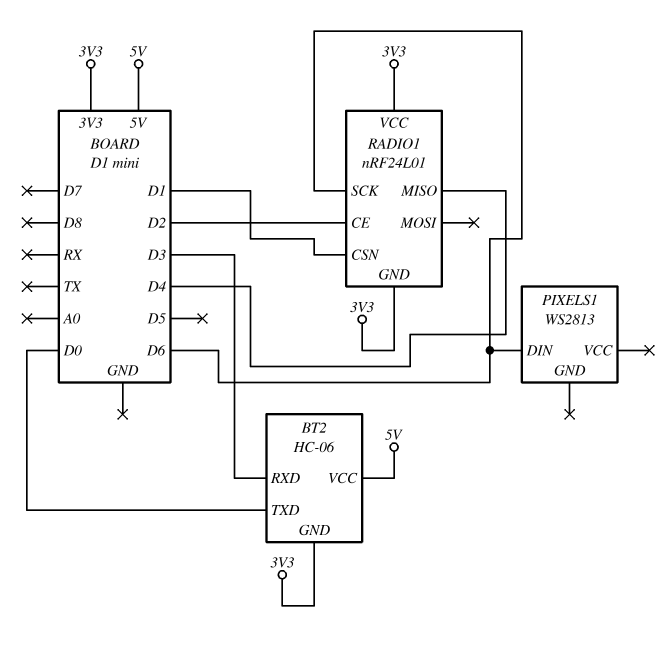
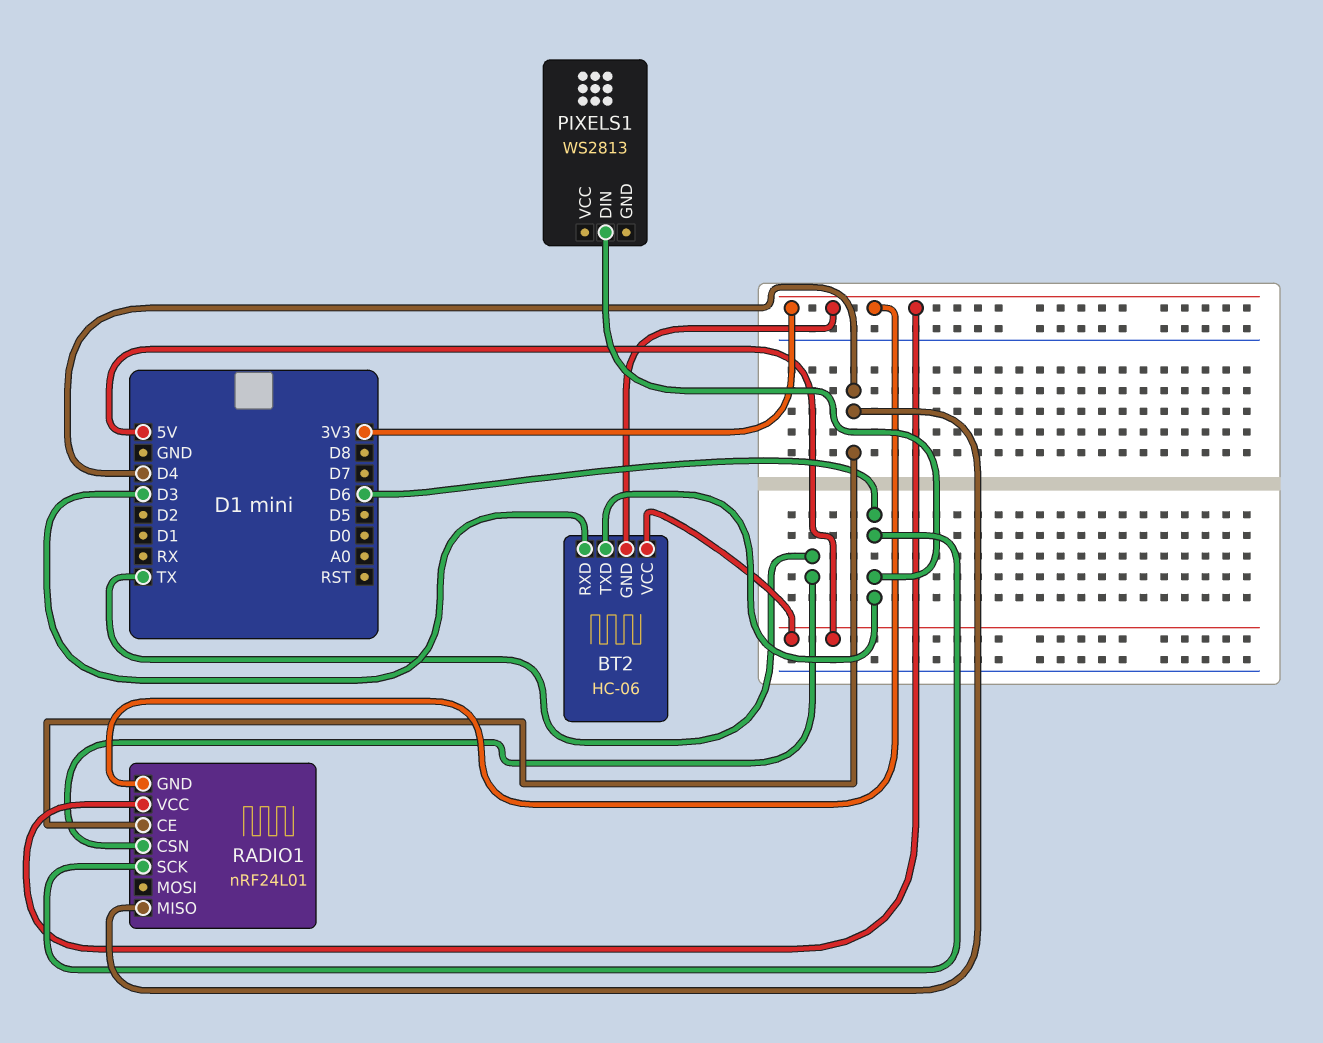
BT2 pin TXD: D0 -> D6
RADIO1 pin CE: D2 -> D4
RADIO1 pin CSN: D1 -> TX

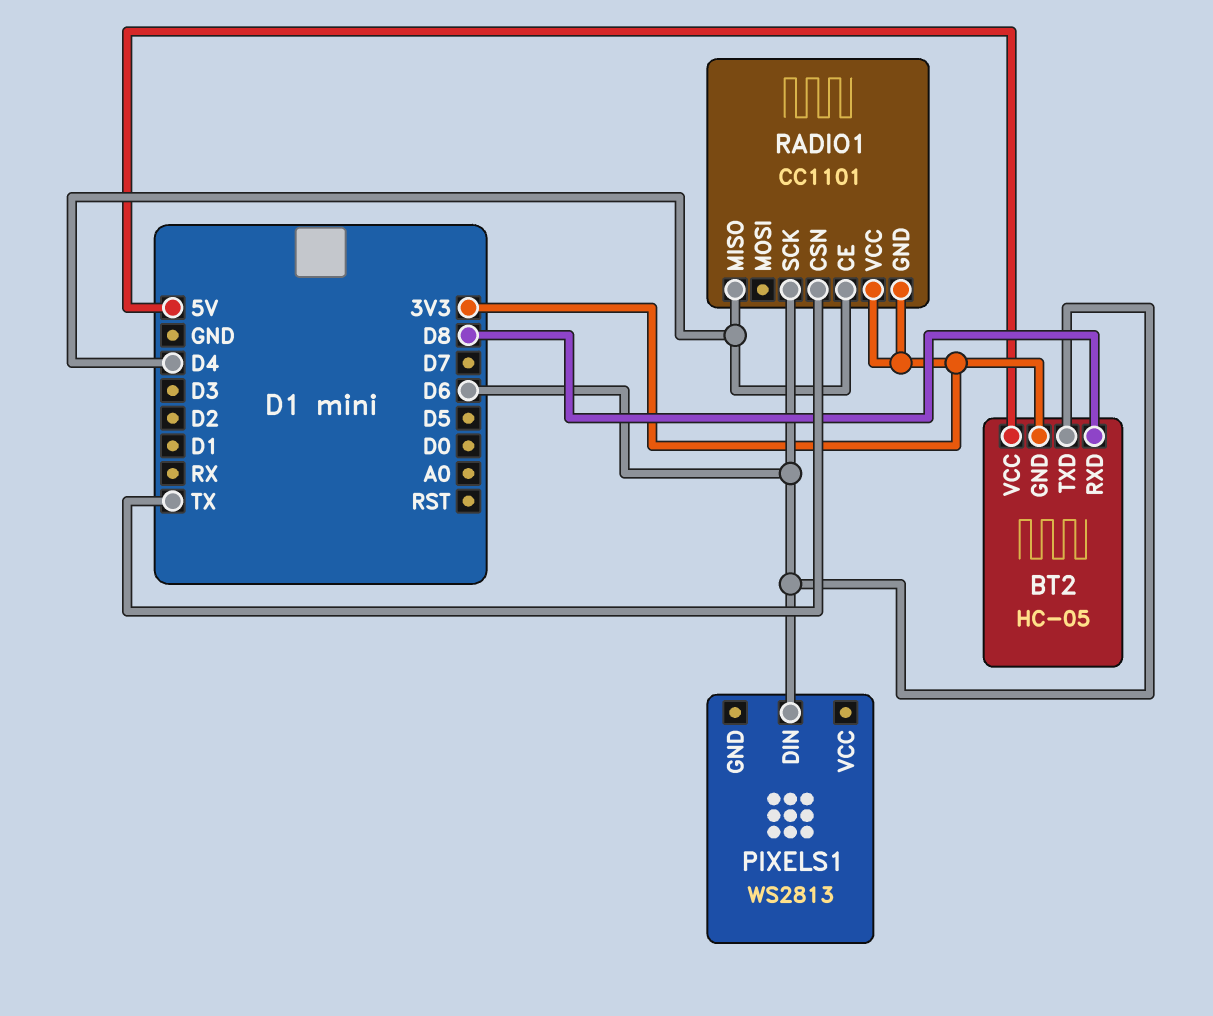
BT2: HC-06 -> HC-05
BT2 pin RXD: D3 -> D8
RADIO1: nRF24L01 -> CC1101

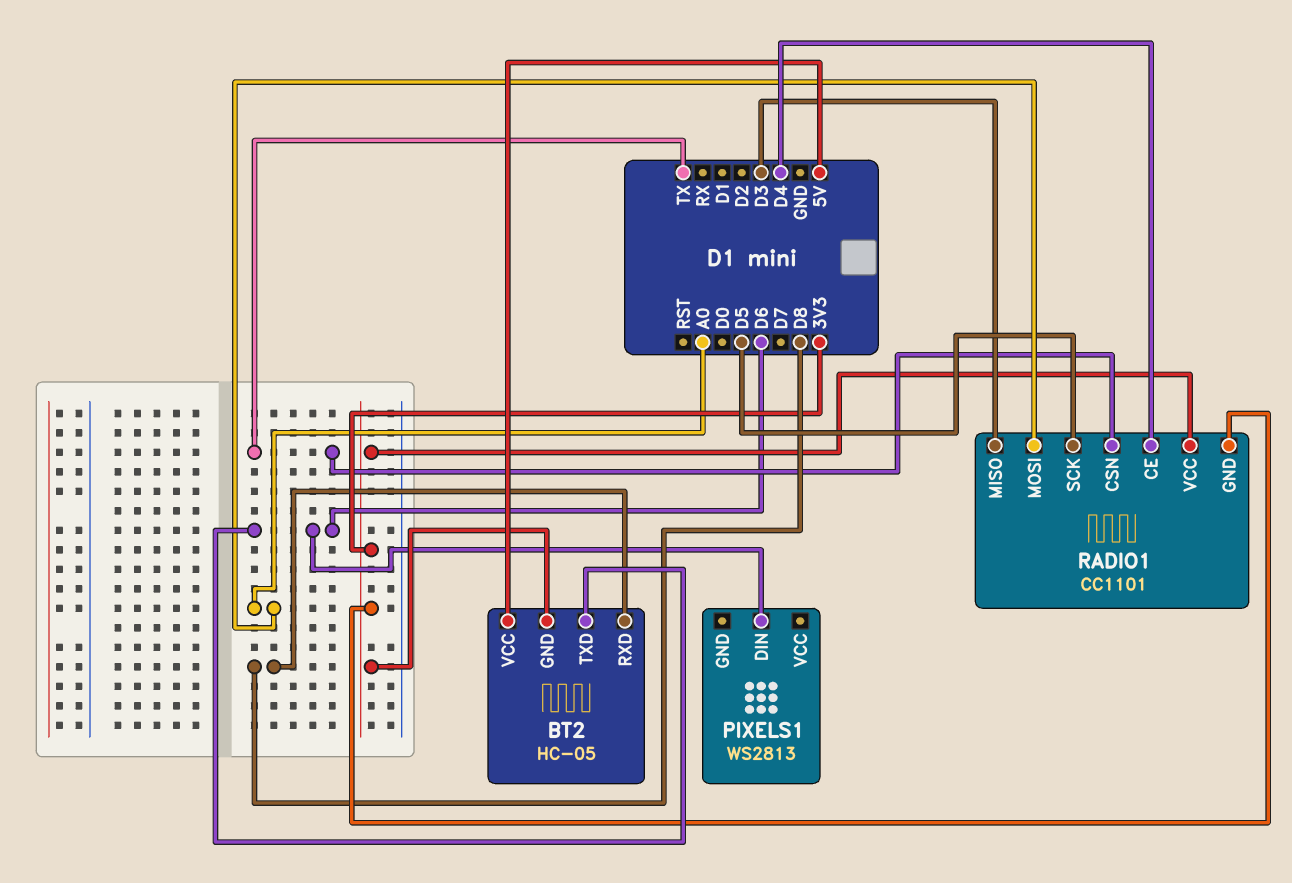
RADIO1 pin MISO: D4 -> D3
RADIO1 pin MOSI: none -> A0
RADIO1 pin SCK: D6 -> D5

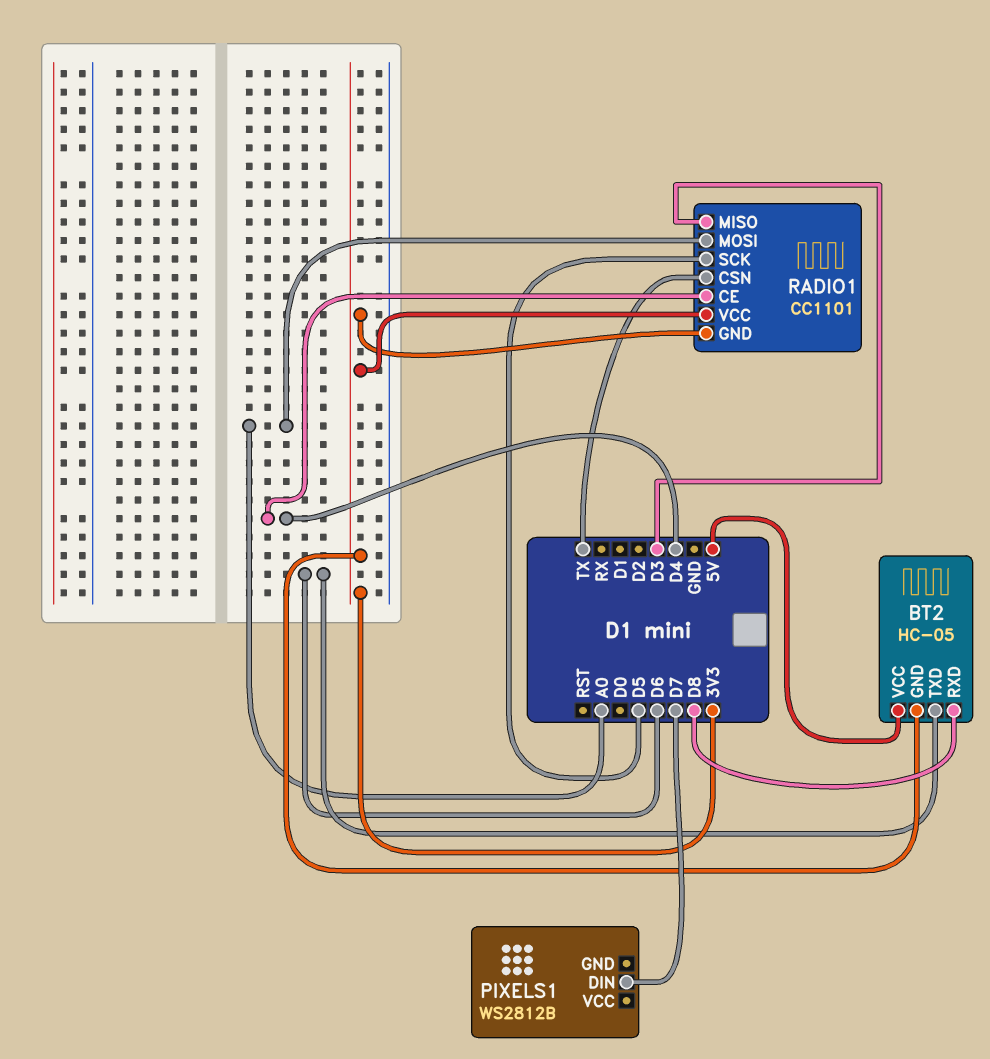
PIXELS1: WS2813 -> WS2812B
PIXELS1 pin DIN: D6 -> D7

